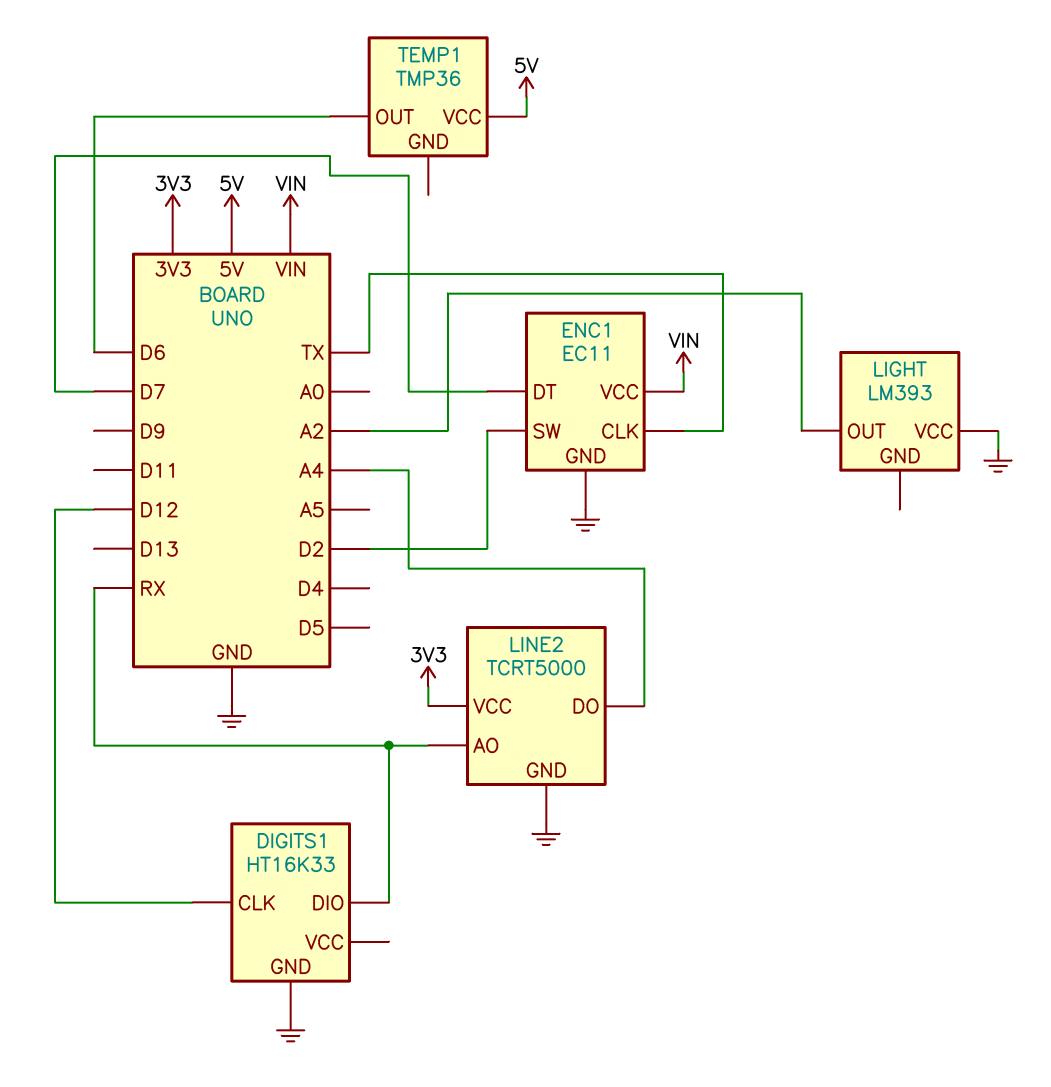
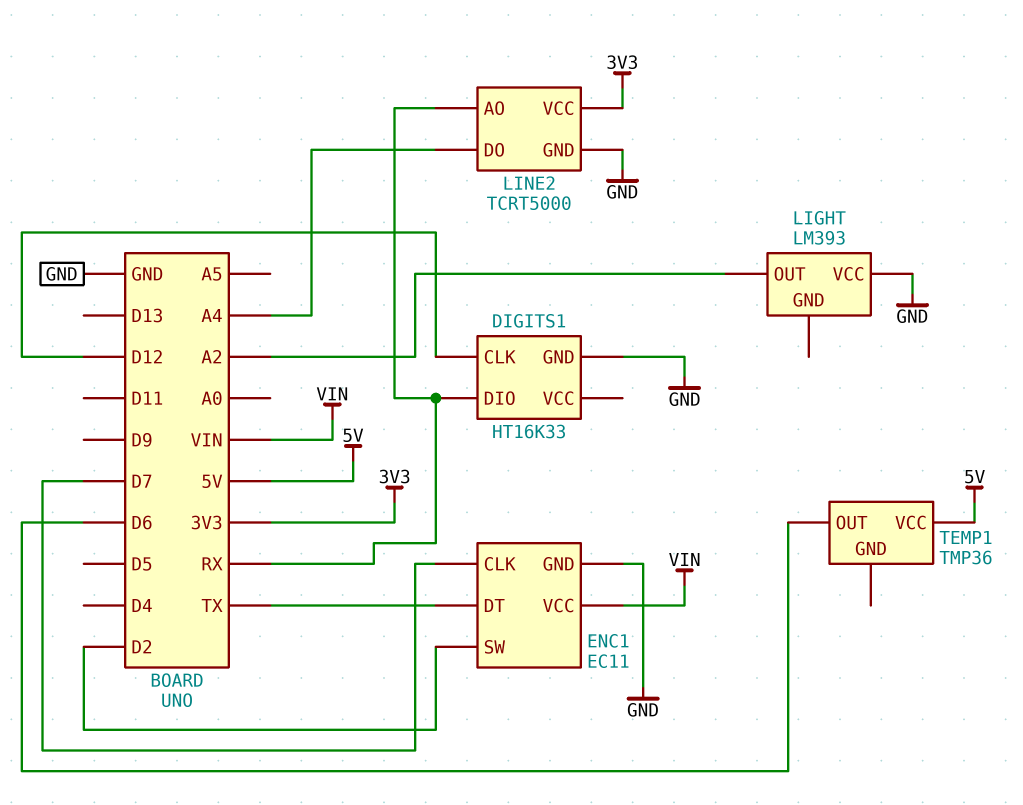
ENC1 pin CLK: TX -> D7
ENC1 pin DT: D7 -> TX

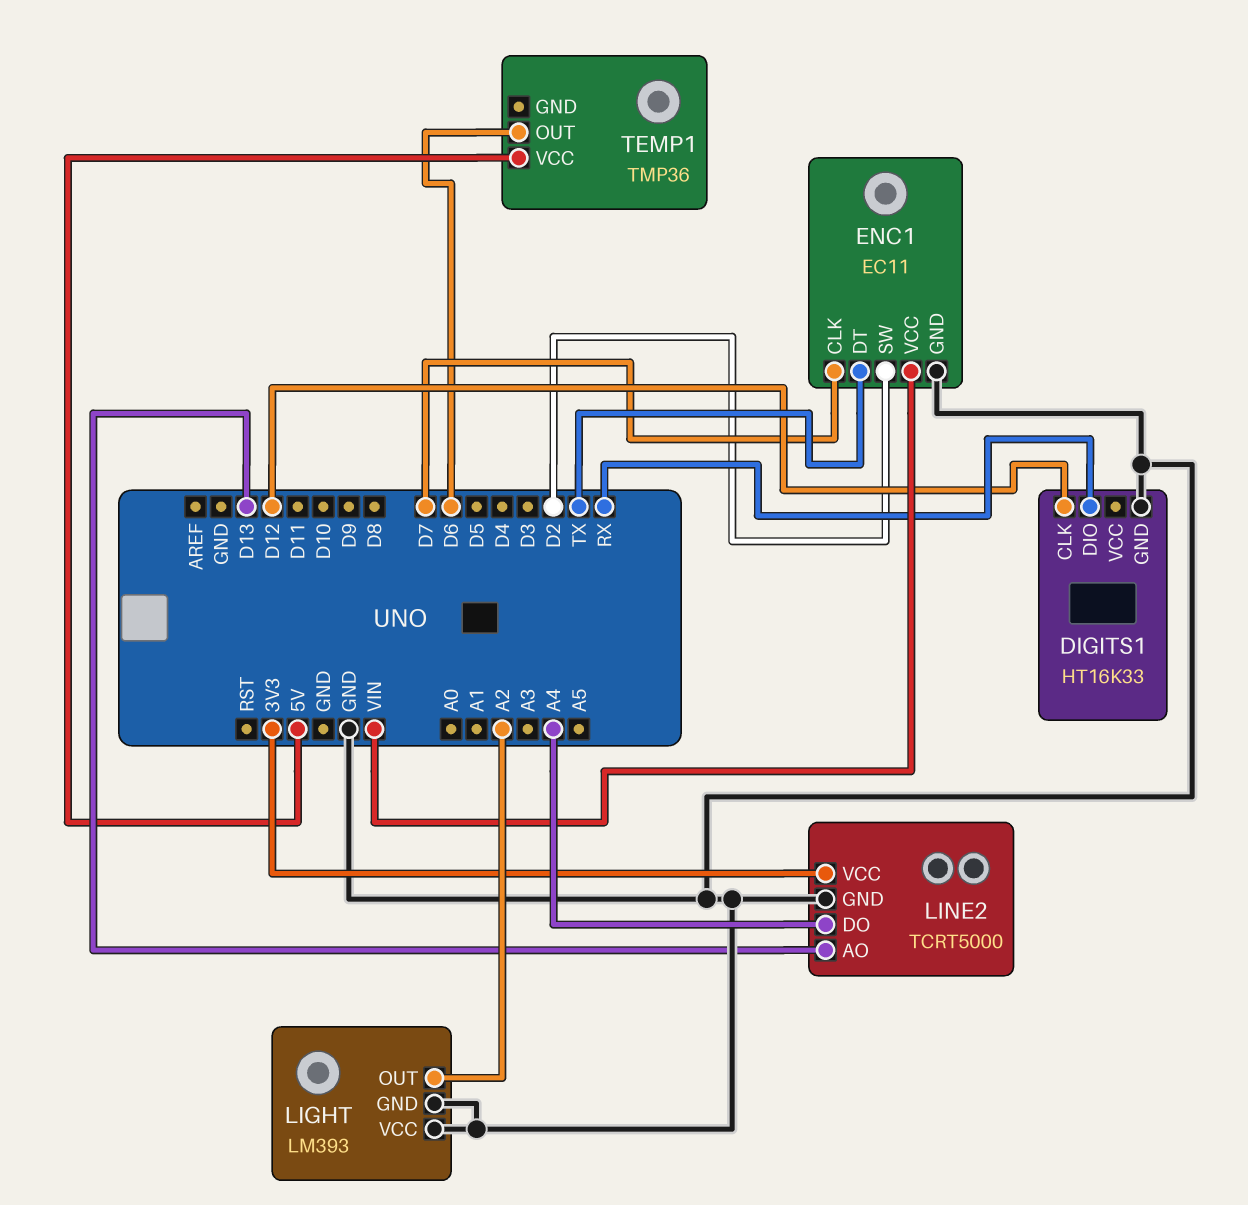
LIGHT pin GND: none -> GND
LINE2 pin AO: RX -> D13

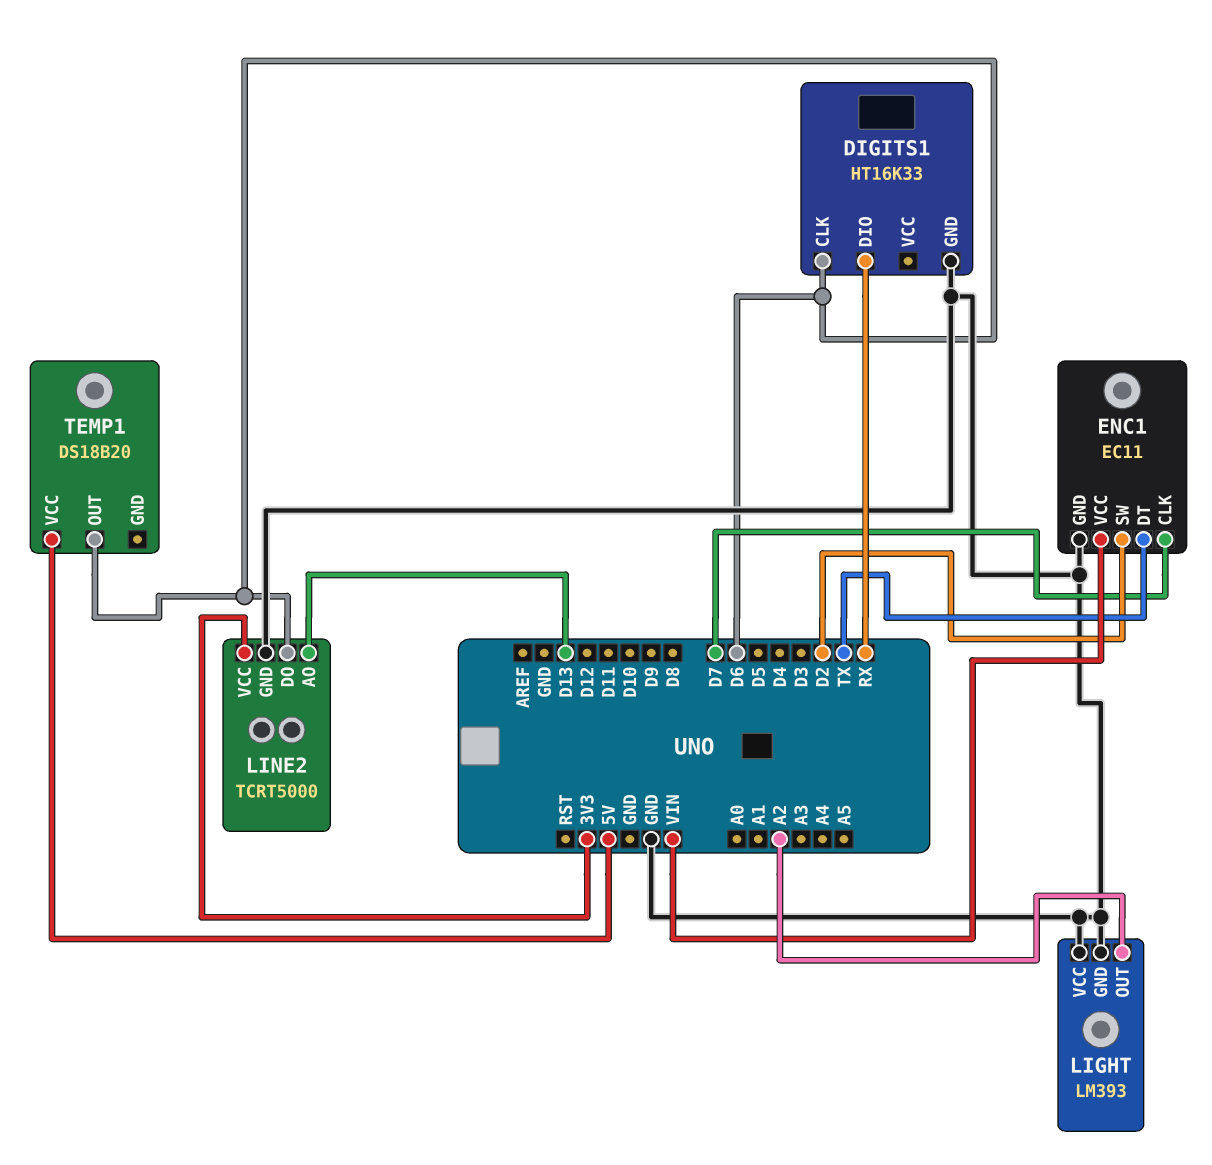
DIGITS1 pin CLK: D12 -> D6
LINE2 pin DO: A4 -> D6
TEMP1: TMP36 -> DS18B20

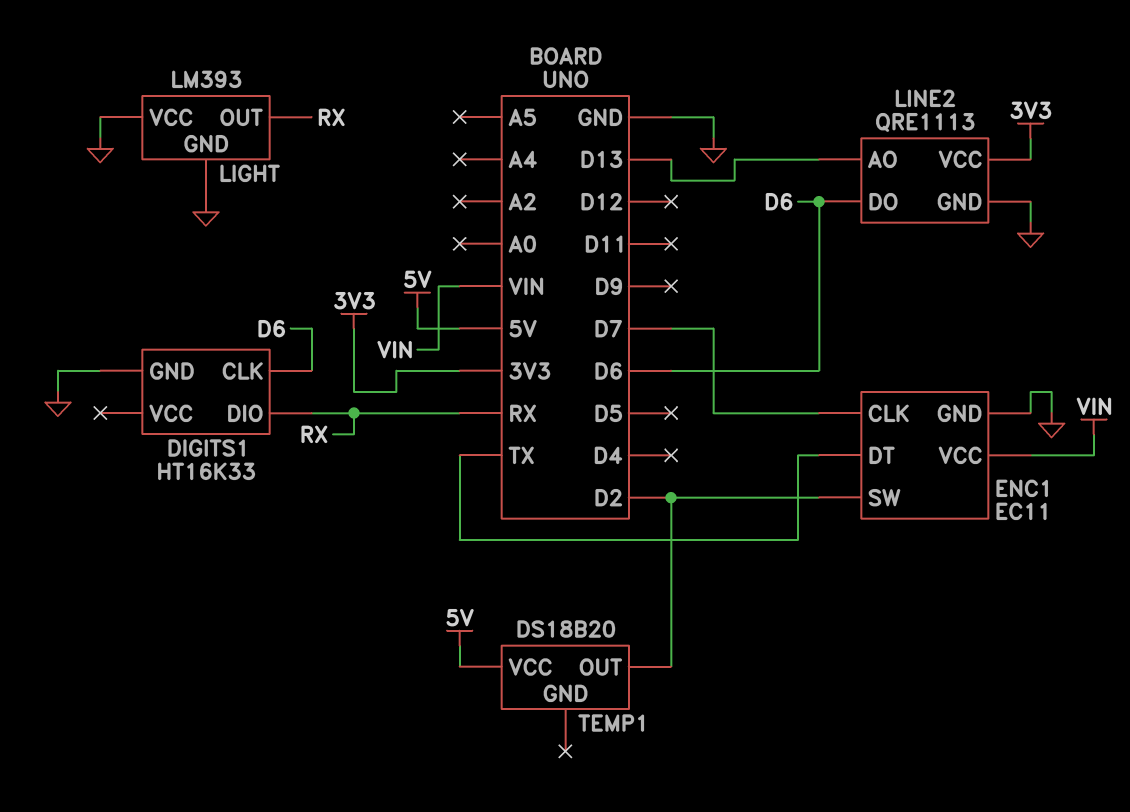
LIGHT pin OUT: A2 -> RX
LINE2: TCRT5000 -> QRE1113
TEMP1 pin OUT: D6 -> D2

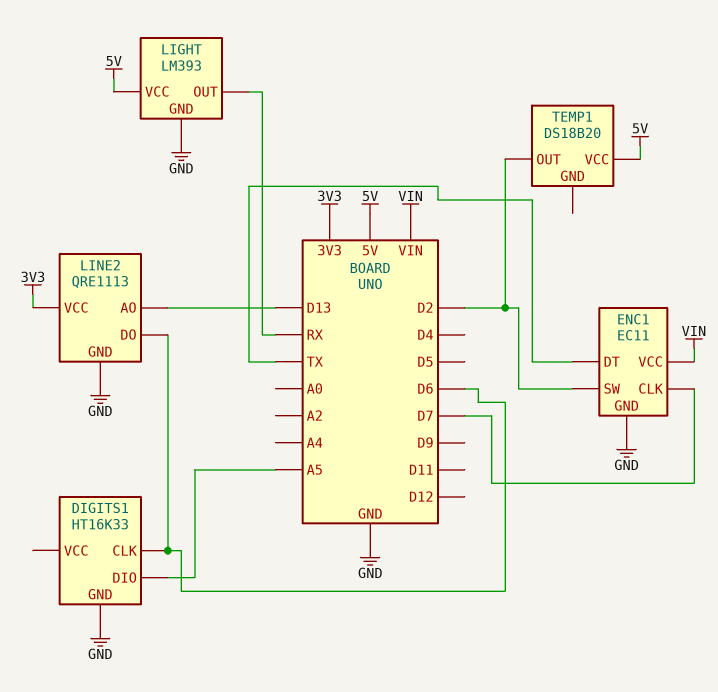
DIGITS1 pin DIO: RX -> A5
LIGHT pin VCC: GND -> 5V

